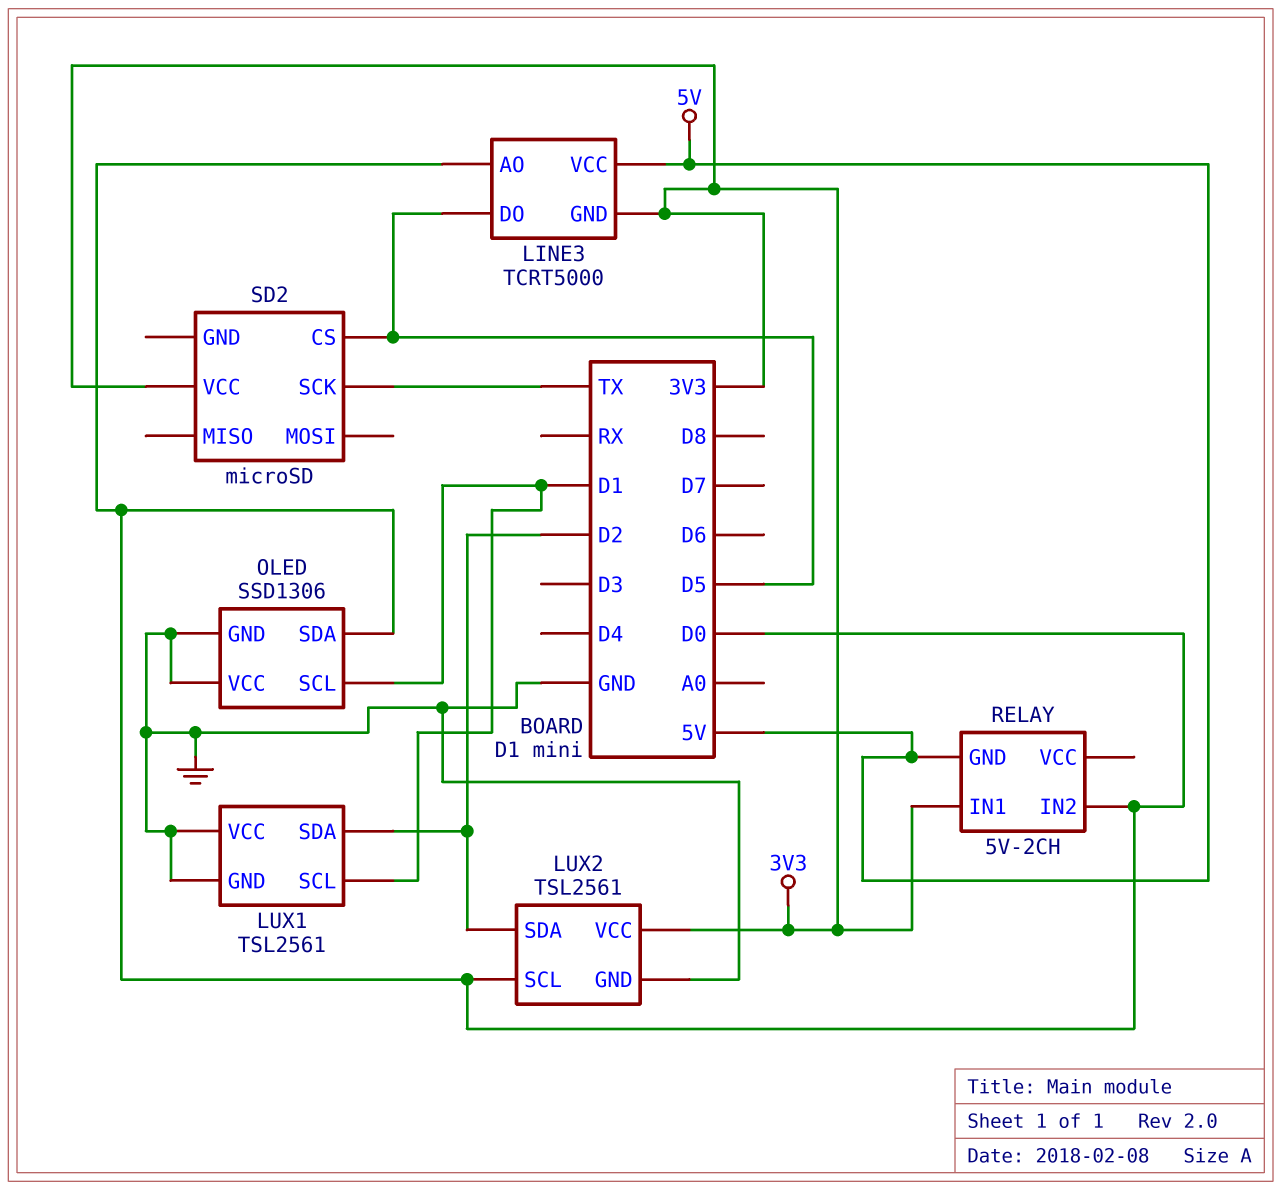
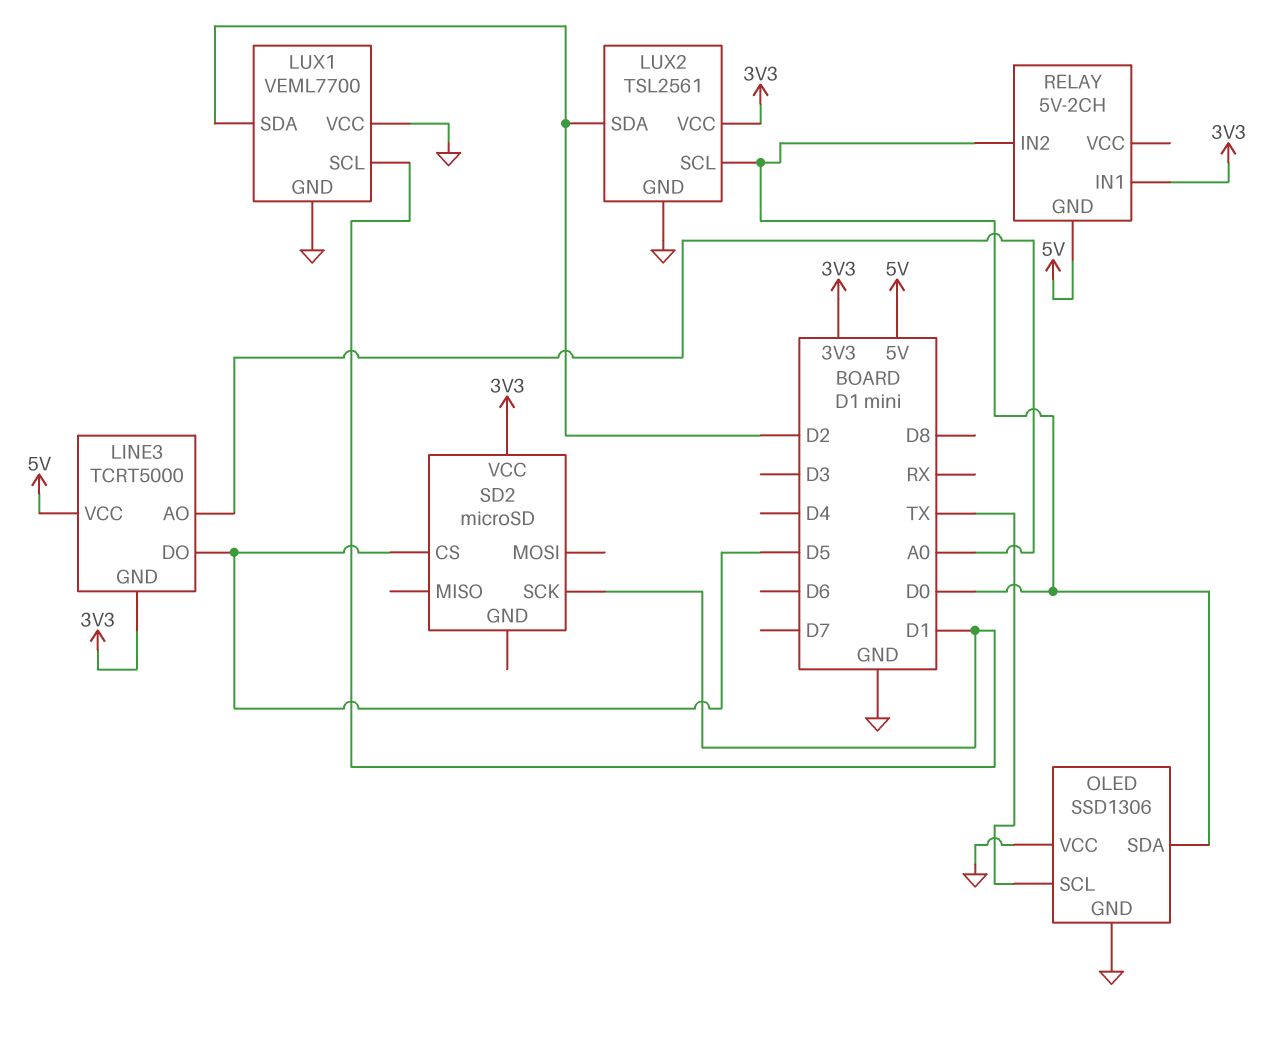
LINE3 pin AO: D0 -> A0
LUX1: TSL2561 -> VEML7700
OLED pin SCL: D1 -> TX
SD2 pin SCK: TX -> D1

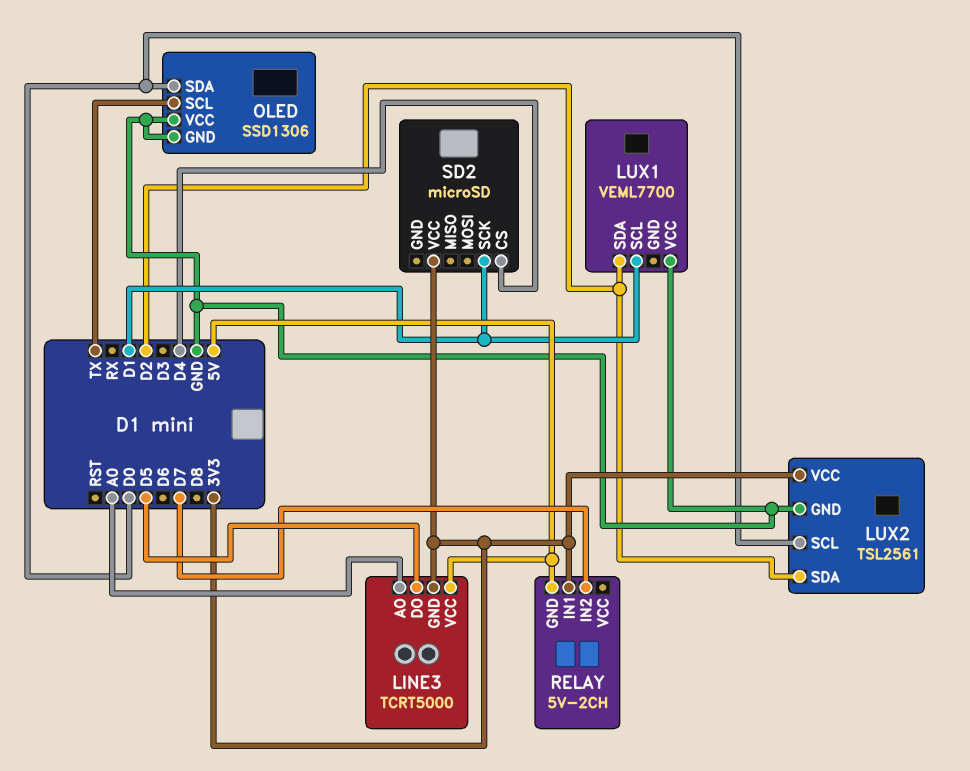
LUX1 pin GND: GND -> none
RELAY pin IN2: D0 -> D7
SD2 pin CS: D5 -> D4

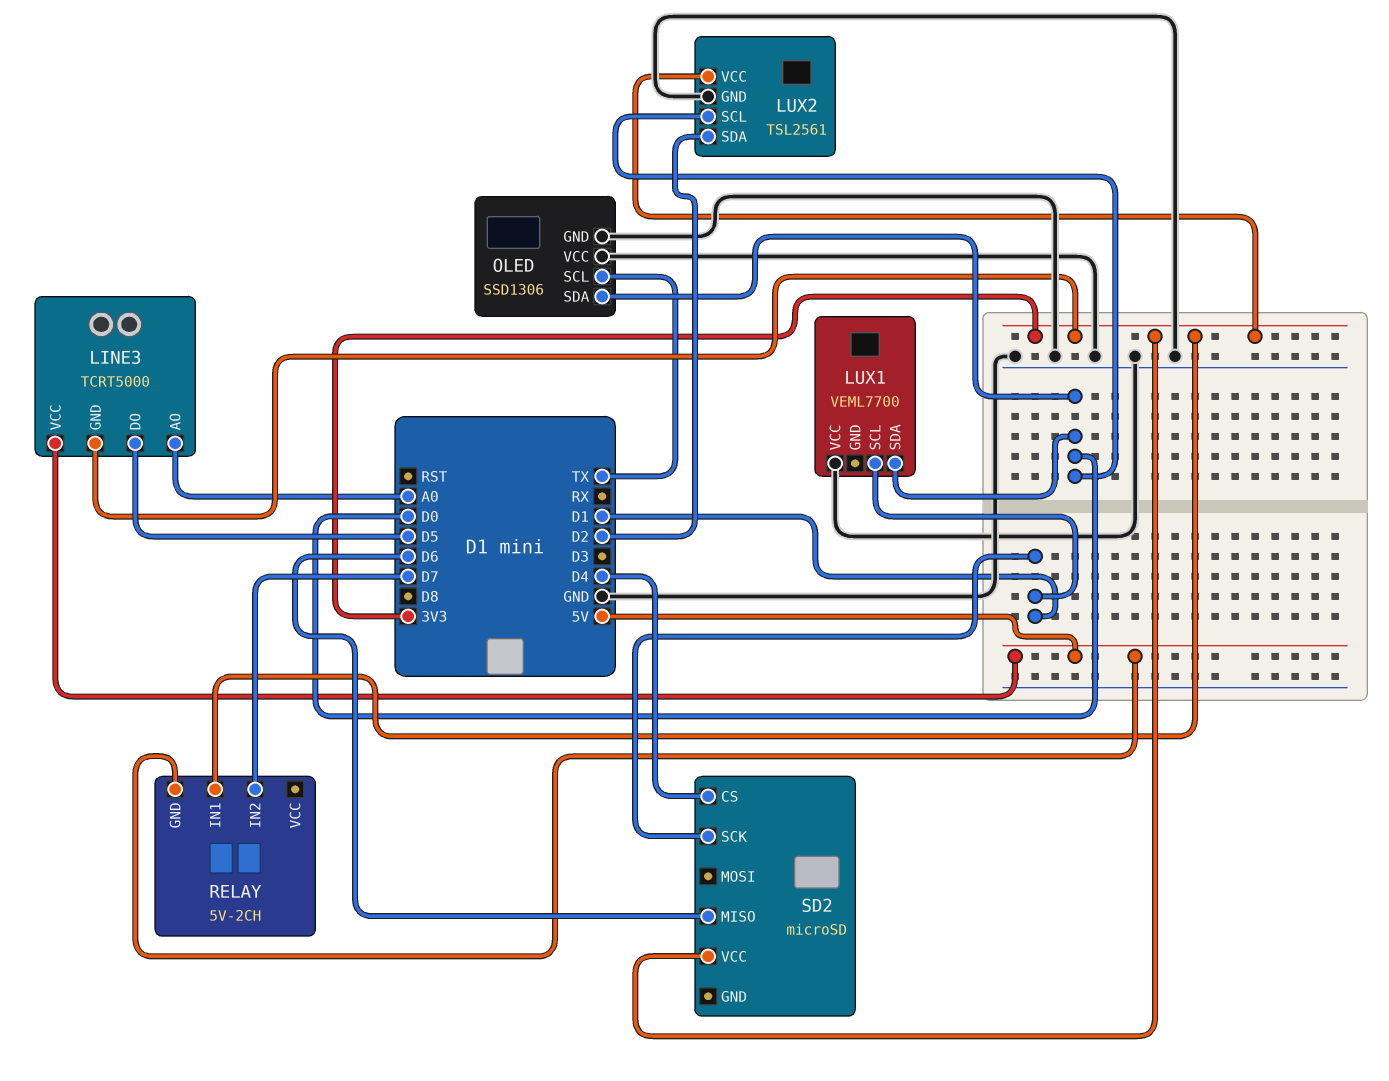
LUX1 pin SDA: D2 -> D0
SD2 pin MISO: none -> D6

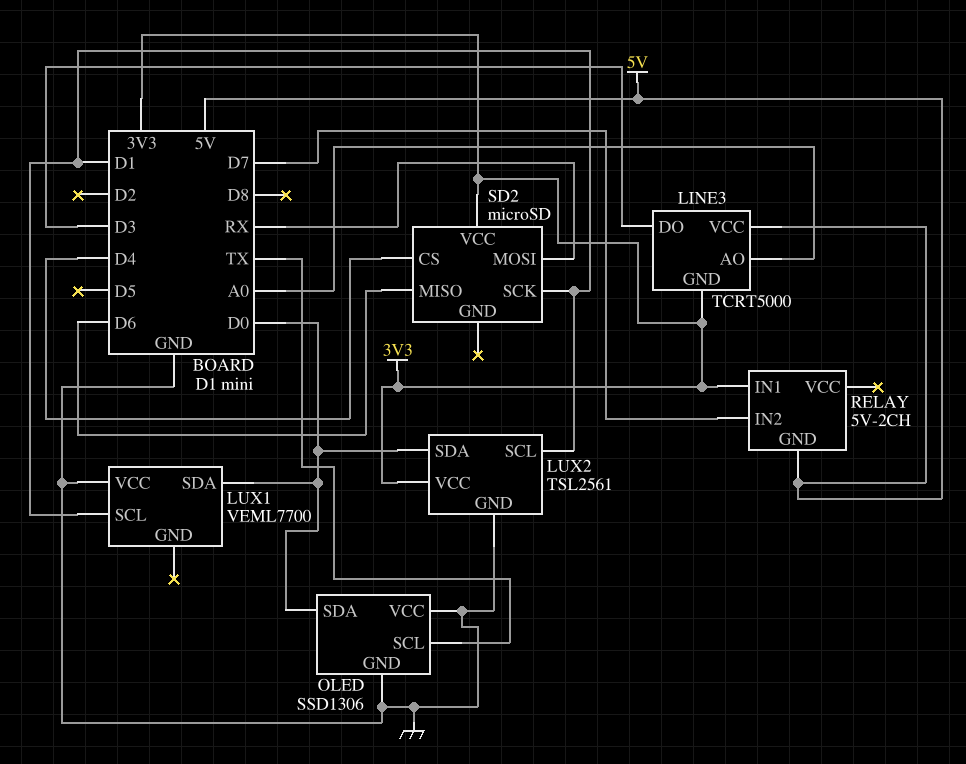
LINE3 pin DO: D5 -> D3
LUX2 pin SCL: D0 -> D1
LUX2 pin SDA: D2 -> D0
SD2 pin MOSI: none -> RX

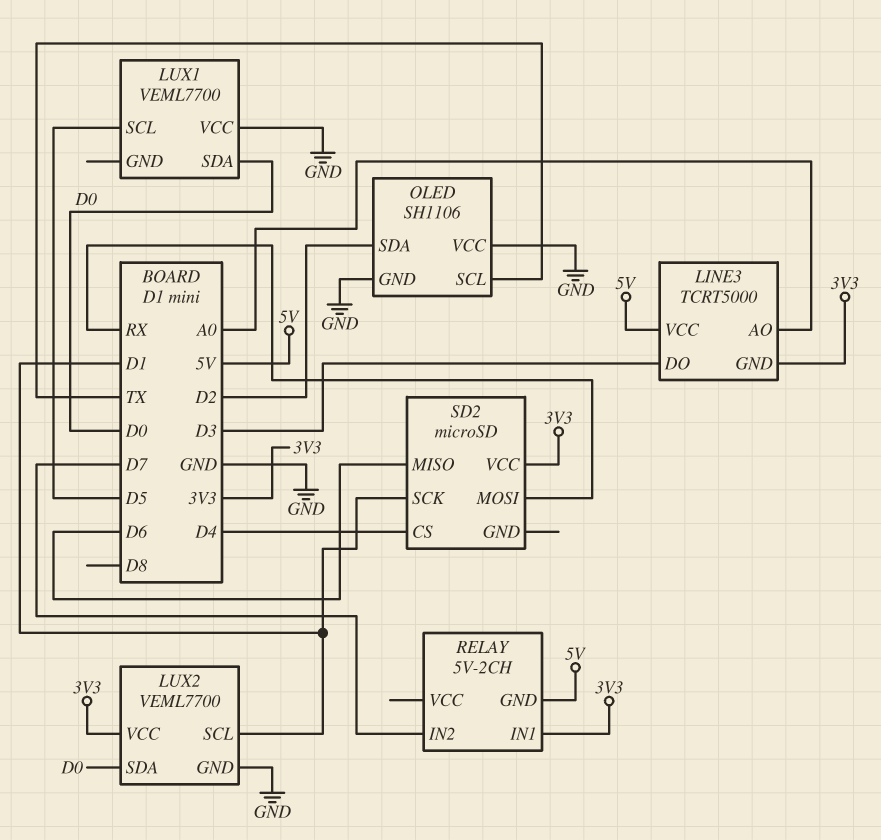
LUX1 pin SCL: D1 -> D5
LUX2: TSL2561 -> VEML7700
OLED: SSD1306 -> SH1106
OLED pin SDA: D0 -> D2

